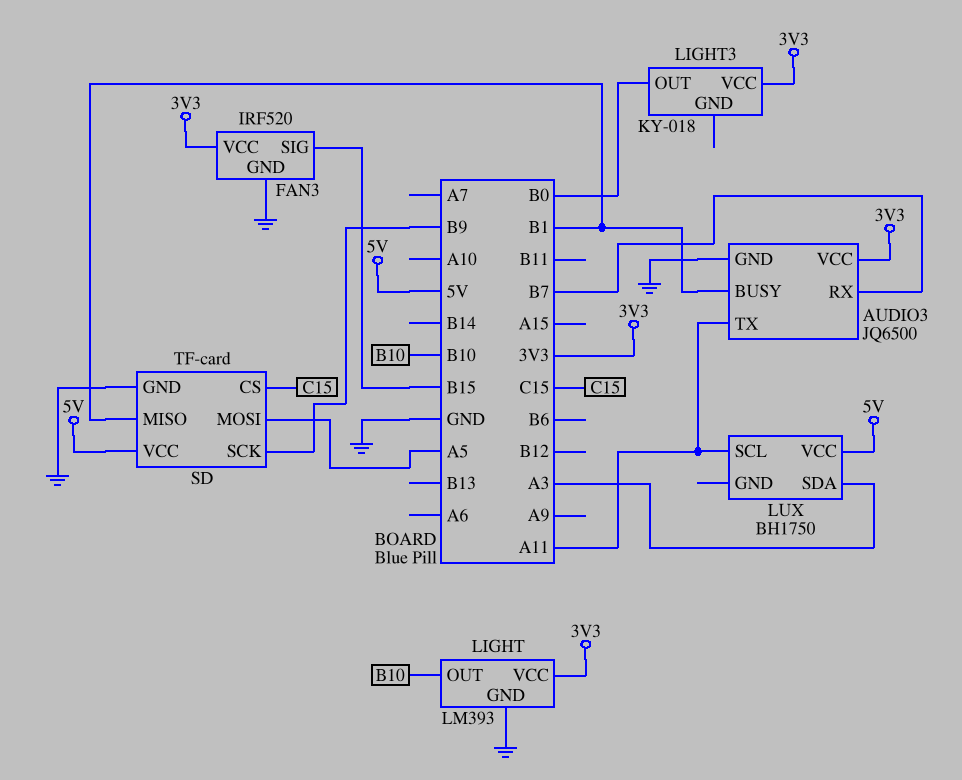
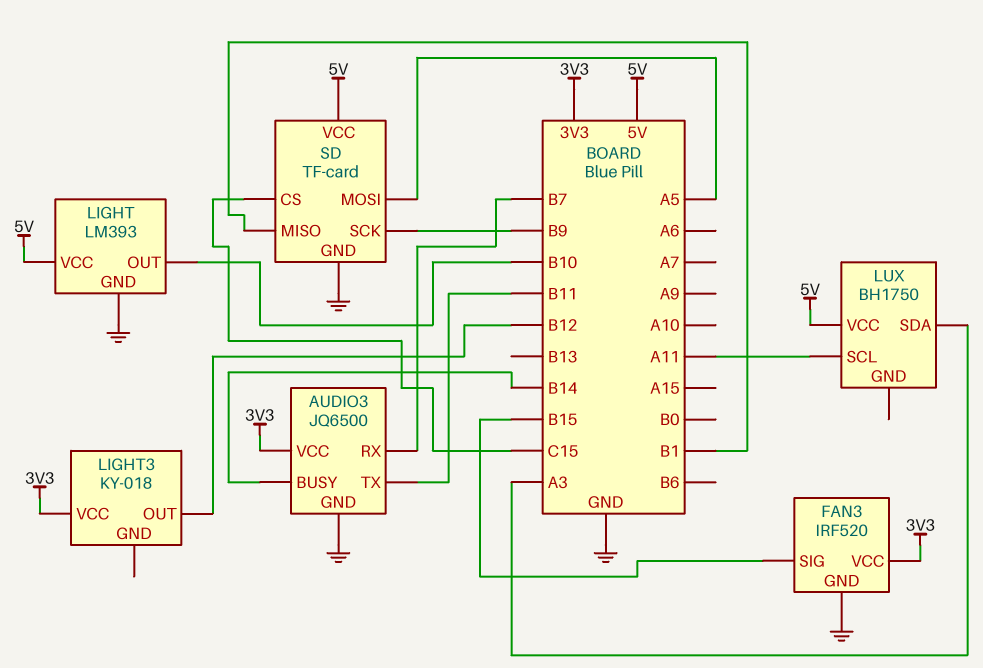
AUDIO3 pin BUSY: B1 -> B14
AUDIO3 pin TX: A11 -> B11
LIGHT pin VCC: 3V3 -> 5V
LIGHT3 pin OUT: B0 -> B12

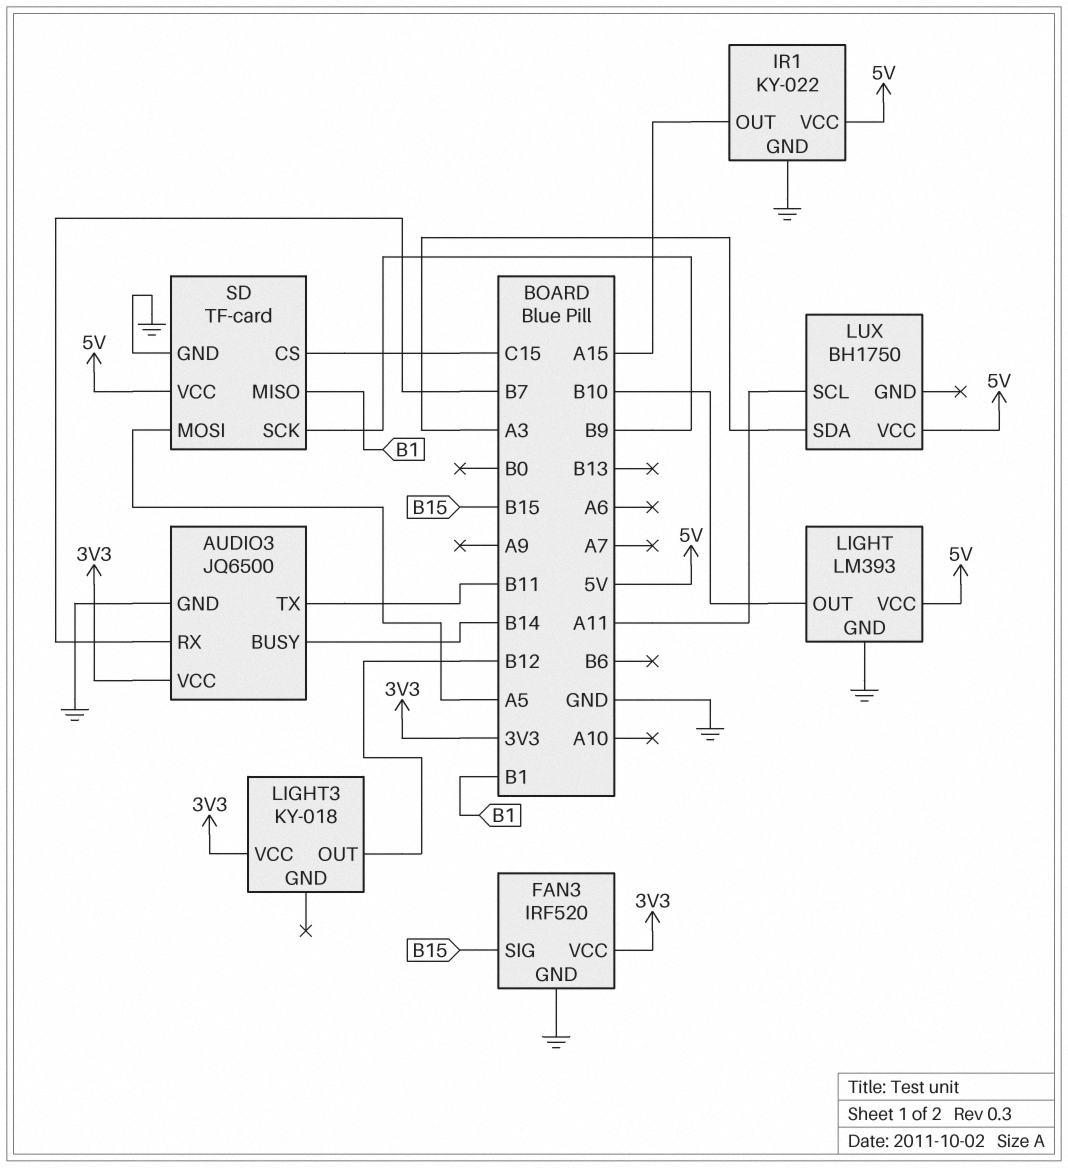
IR1: none -> KY-022
IR1 pin GND: none -> GND
IR1 pin OUT: none -> A15
IR1 pin VCC: none -> 5V

